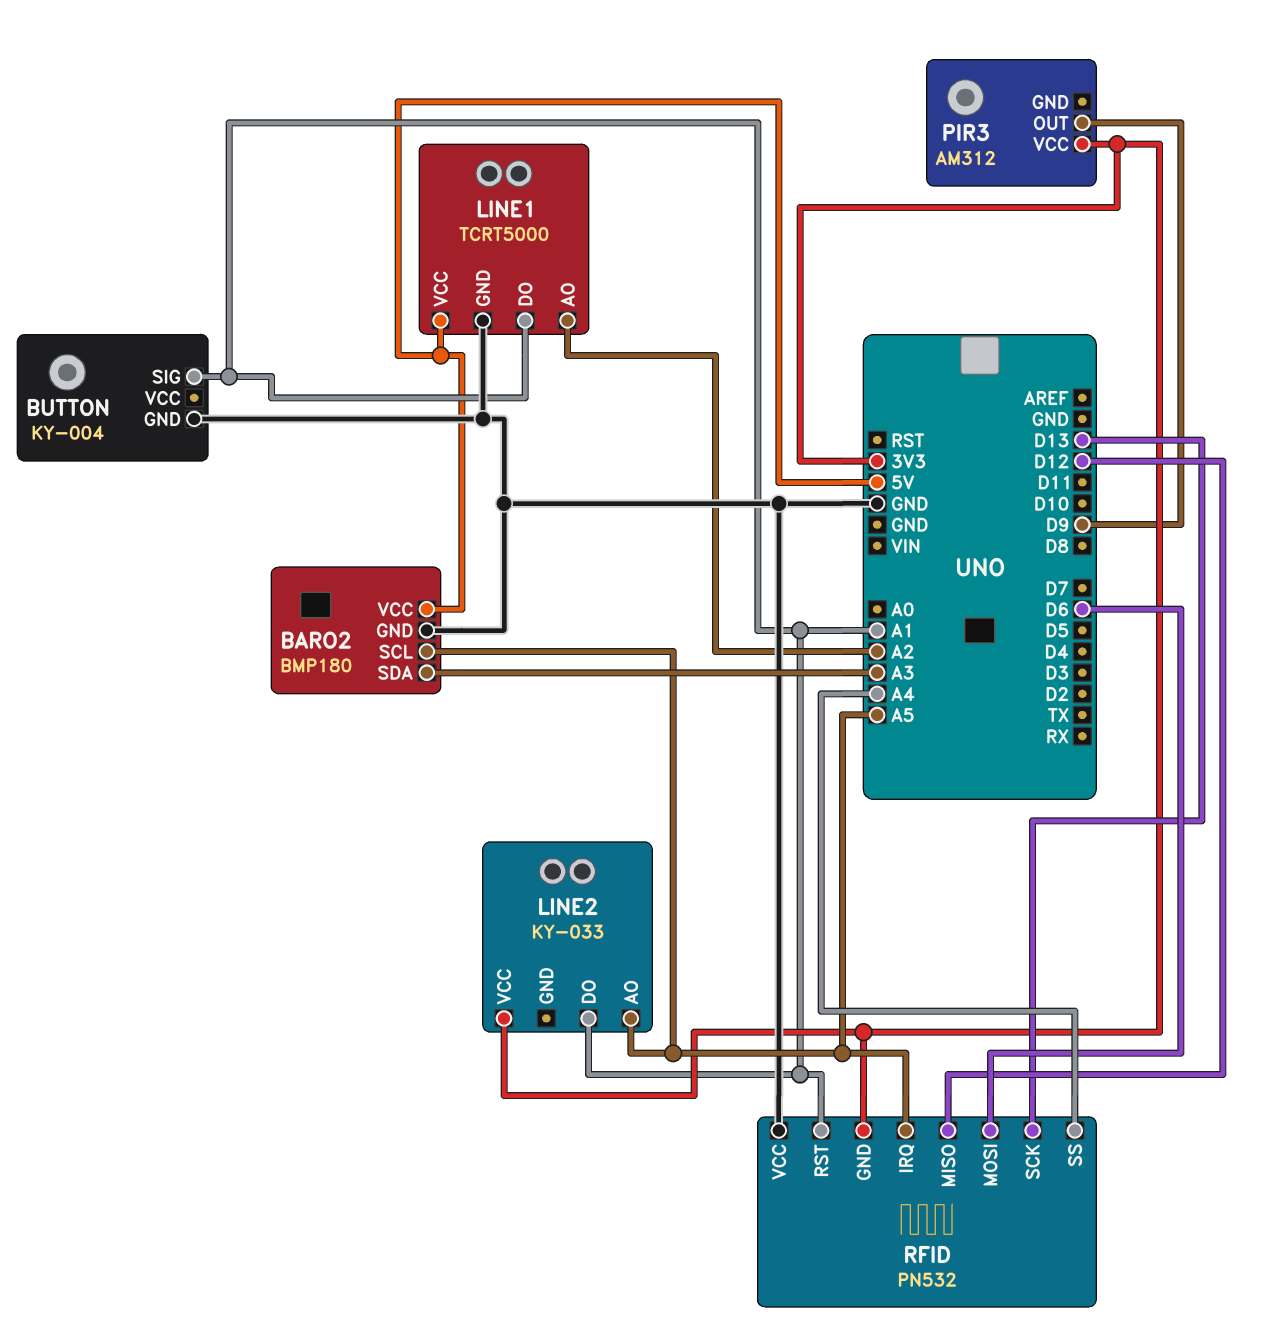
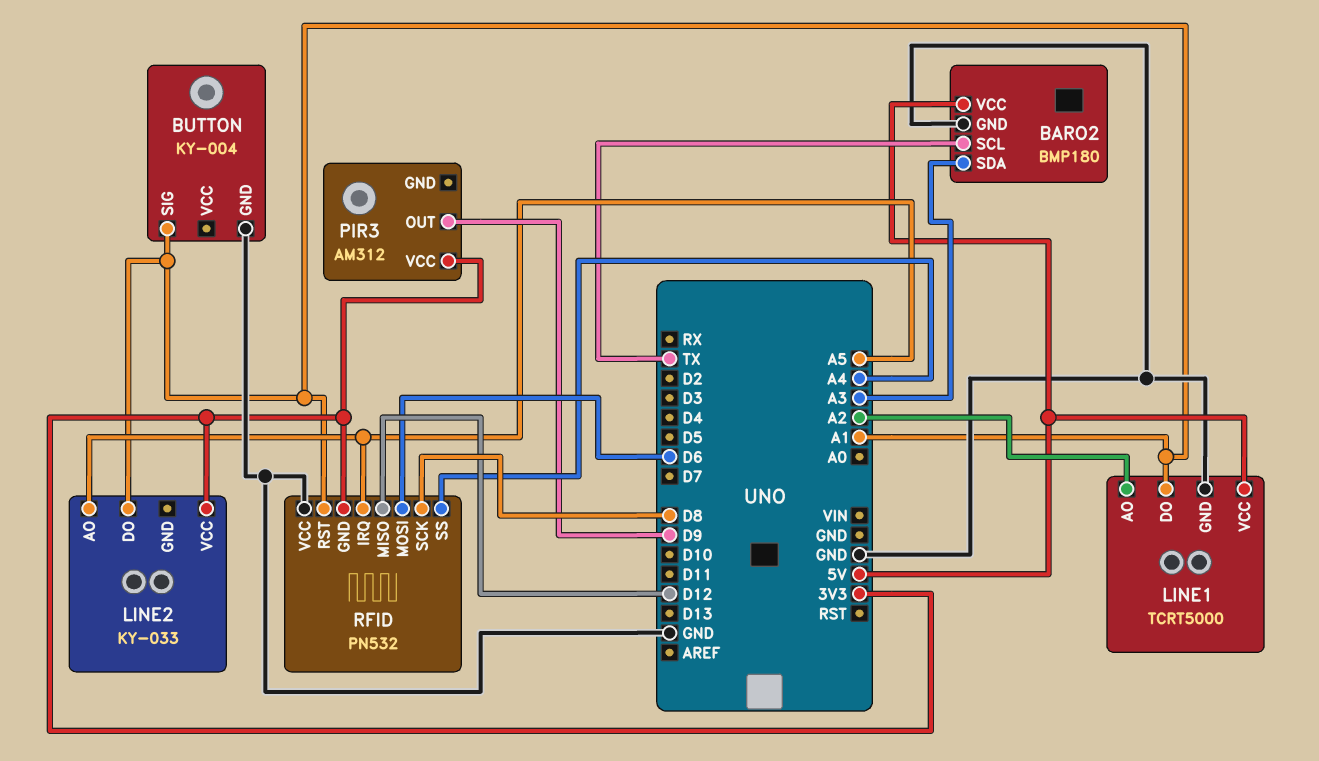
BARO2 pin SCL: A5 -> TX
RFID pin SCK: D13 -> D8

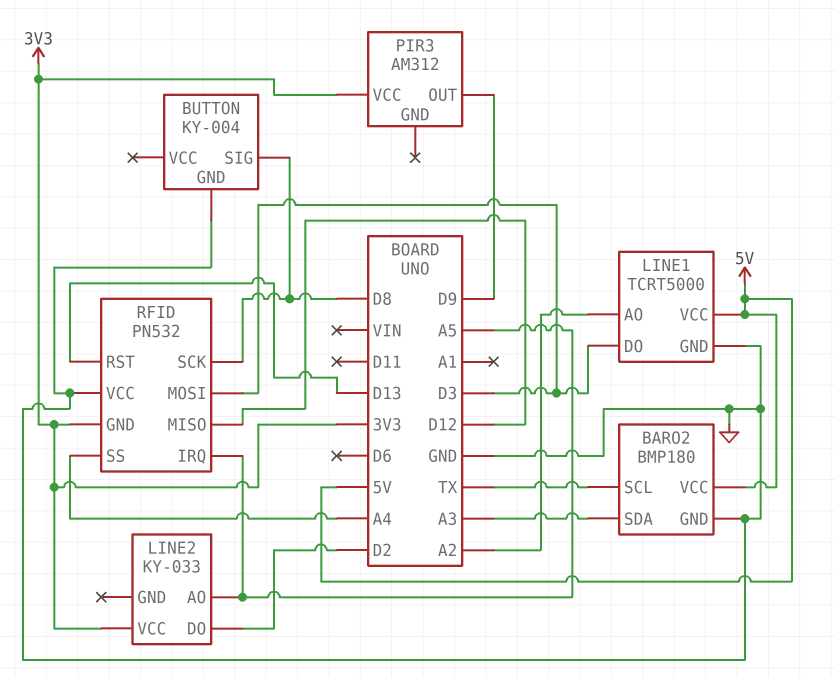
BUTTON pin SIG: A1 -> D8
LINE1 pin DO: A1 -> D3
LINE2 pin DO: A1 -> D2
RFID pin MOSI: D6 -> D3
RFID pin RST: A1 -> D13

